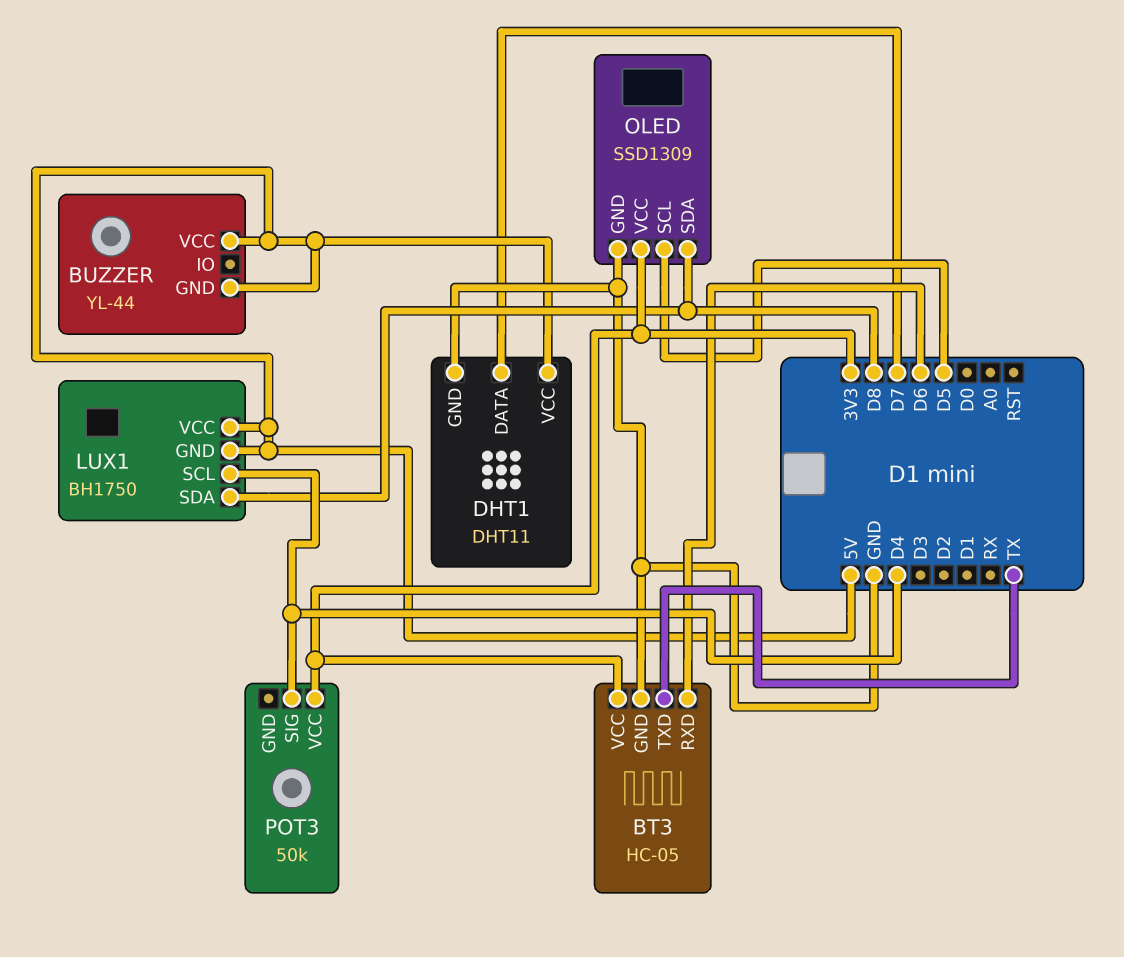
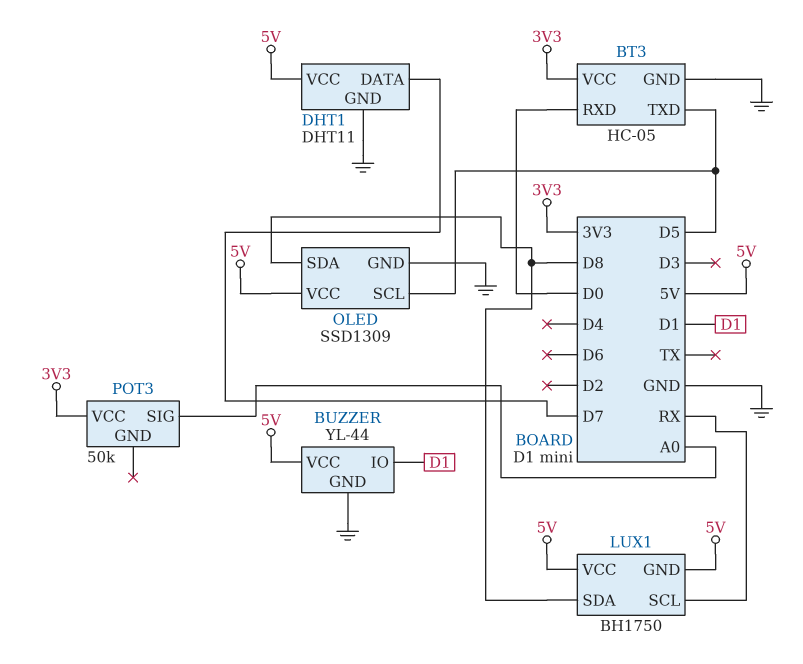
BT3 pin RXD: D6 -> D0
BT3 pin TXD: TX -> D5
BUZZER pin GND: 5V -> GND
BUZZER pin IO: none -> D1
LUX1 pin SCL: D4 -> RX
OLED pin VCC: 3V3 -> 5V
POT3 pin SIG: D4 -> A0

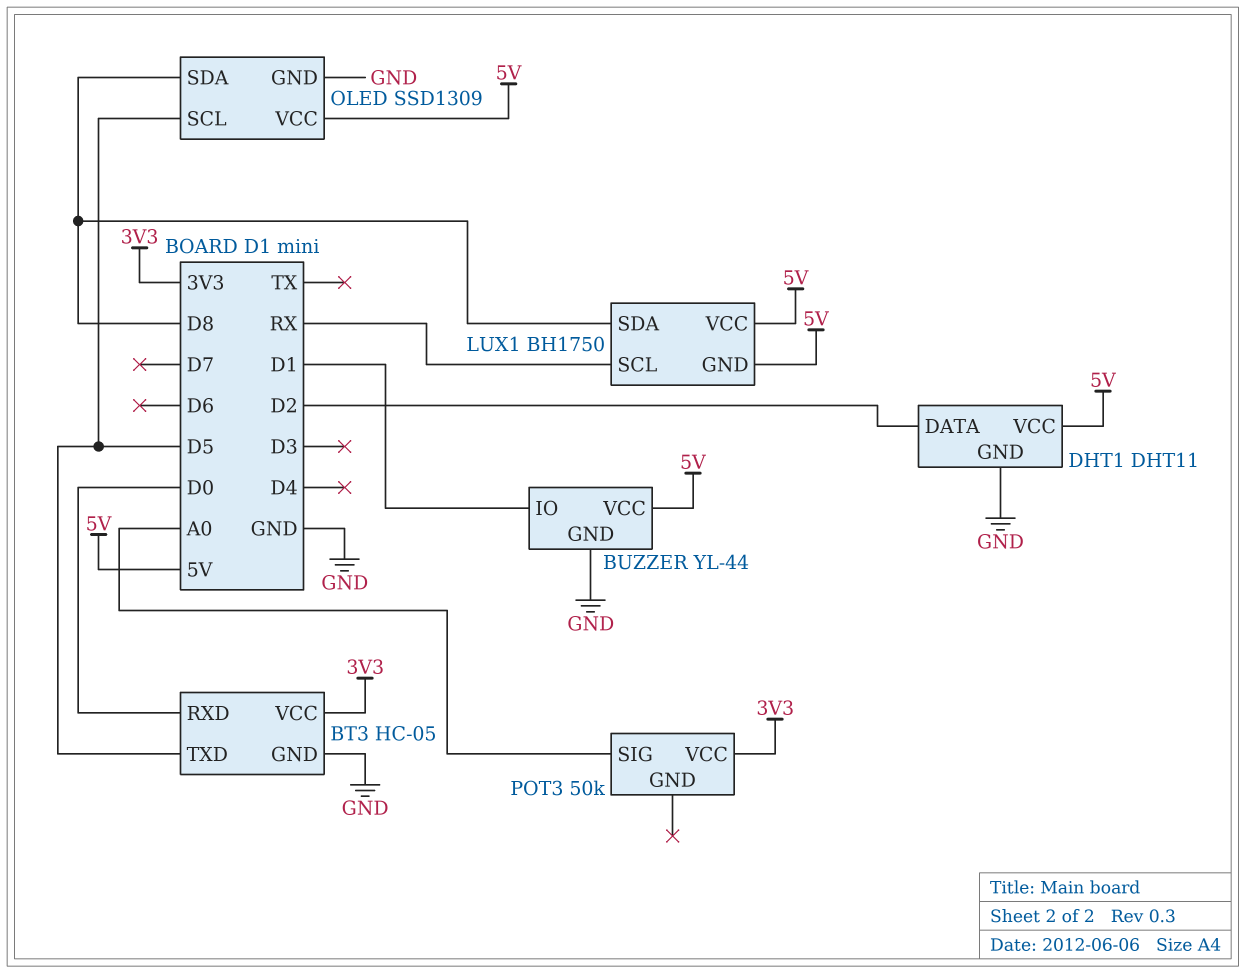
DHT1 pin DATA: D7 -> D2

